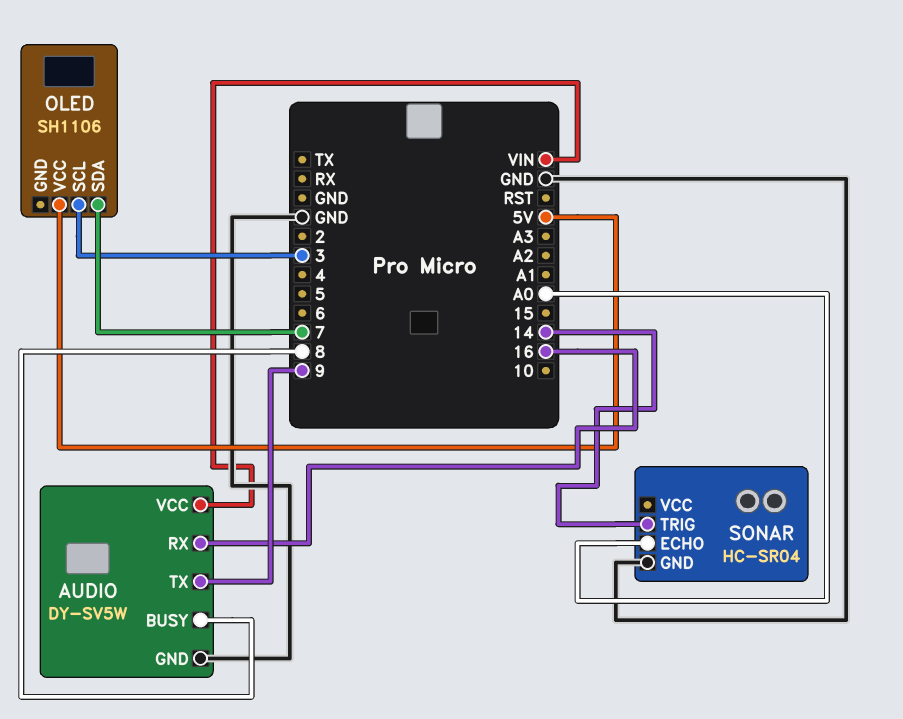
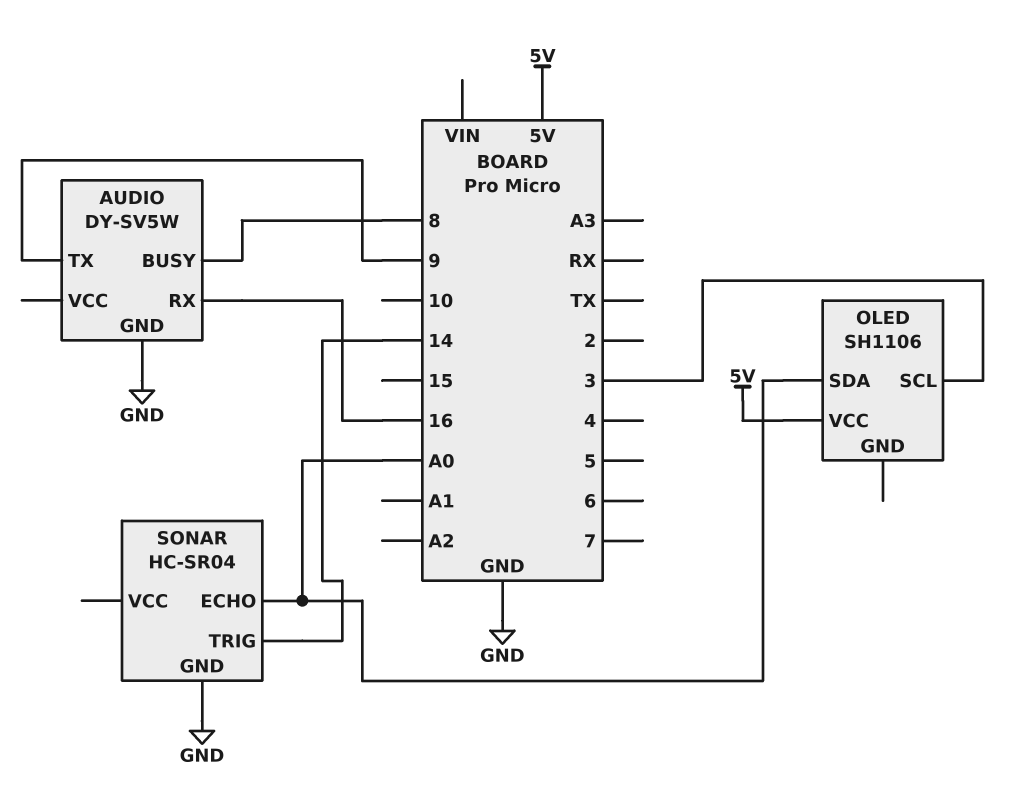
AUDIO pin VCC: VIN -> none
OLED pin SDA: 7 -> A0

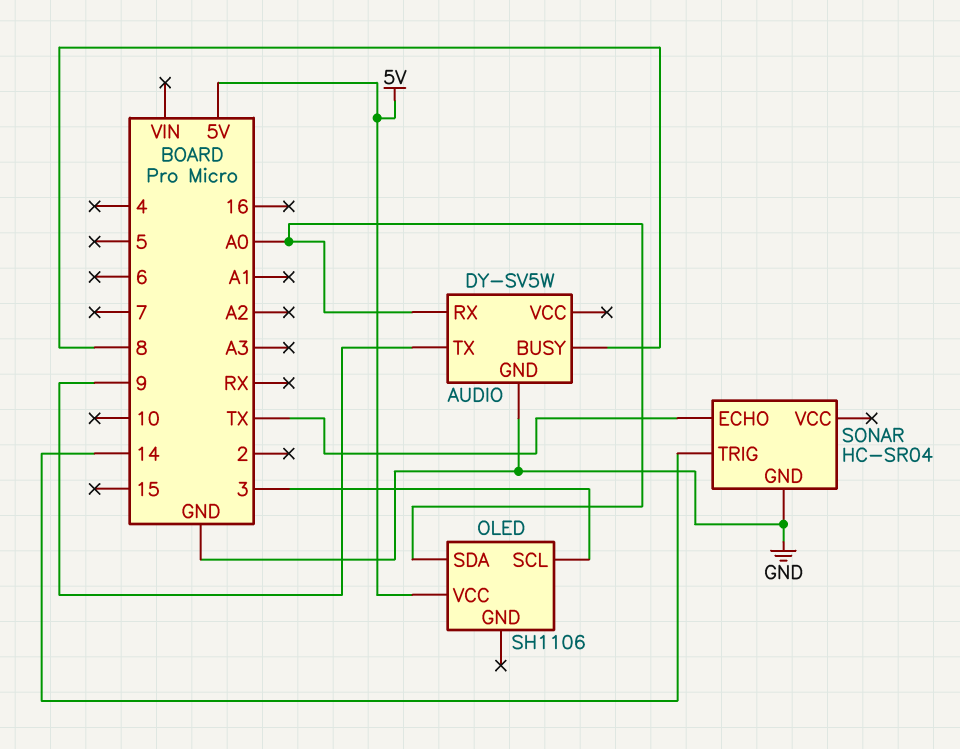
AUDIO pin RX: 16 -> A0
SONAR pin ECHO: A0 -> TX

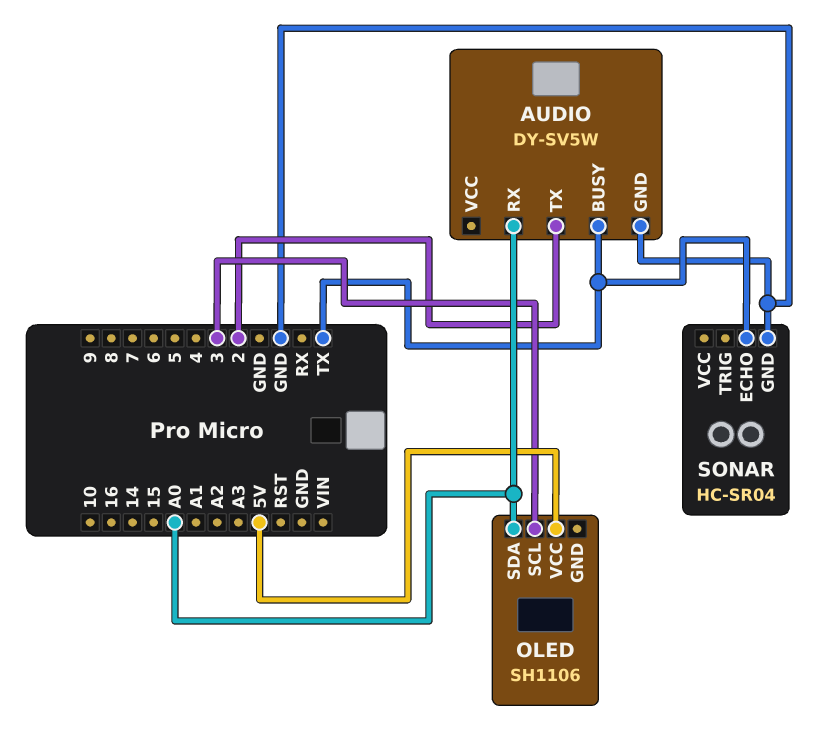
AUDIO pin BUSY: 8 -> TX
AUDIO pin TX: 9 -> 2
SONAR pin TRIG: 14 -> none

